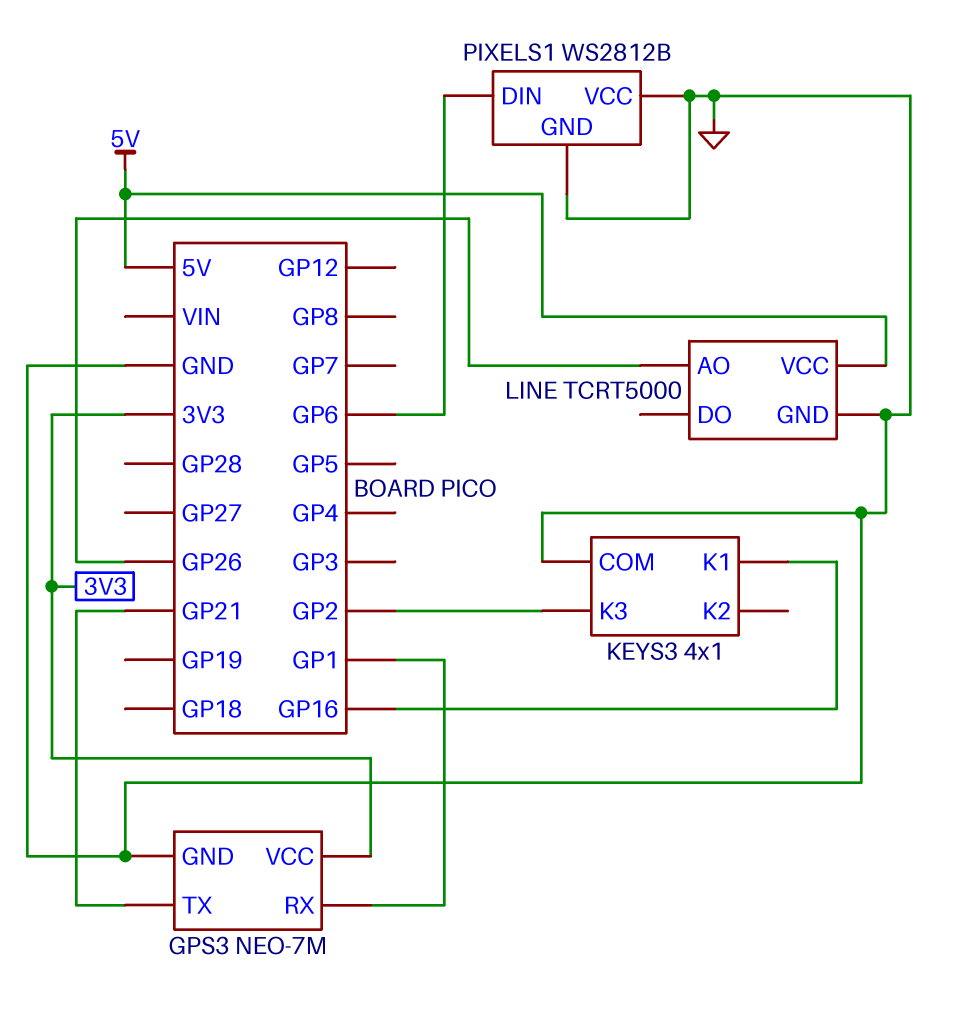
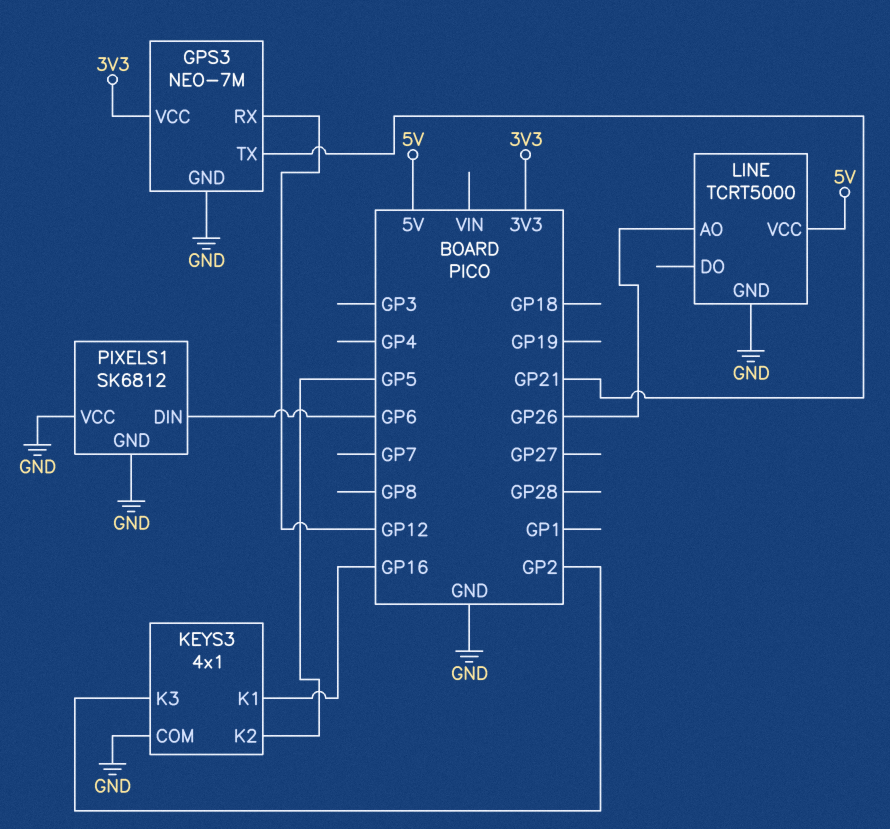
GPS3 pin RX: GP1 -> GP12
KEYS3 pin K2: none -> GP5
PIXELS1: WS2812B -> SK6812

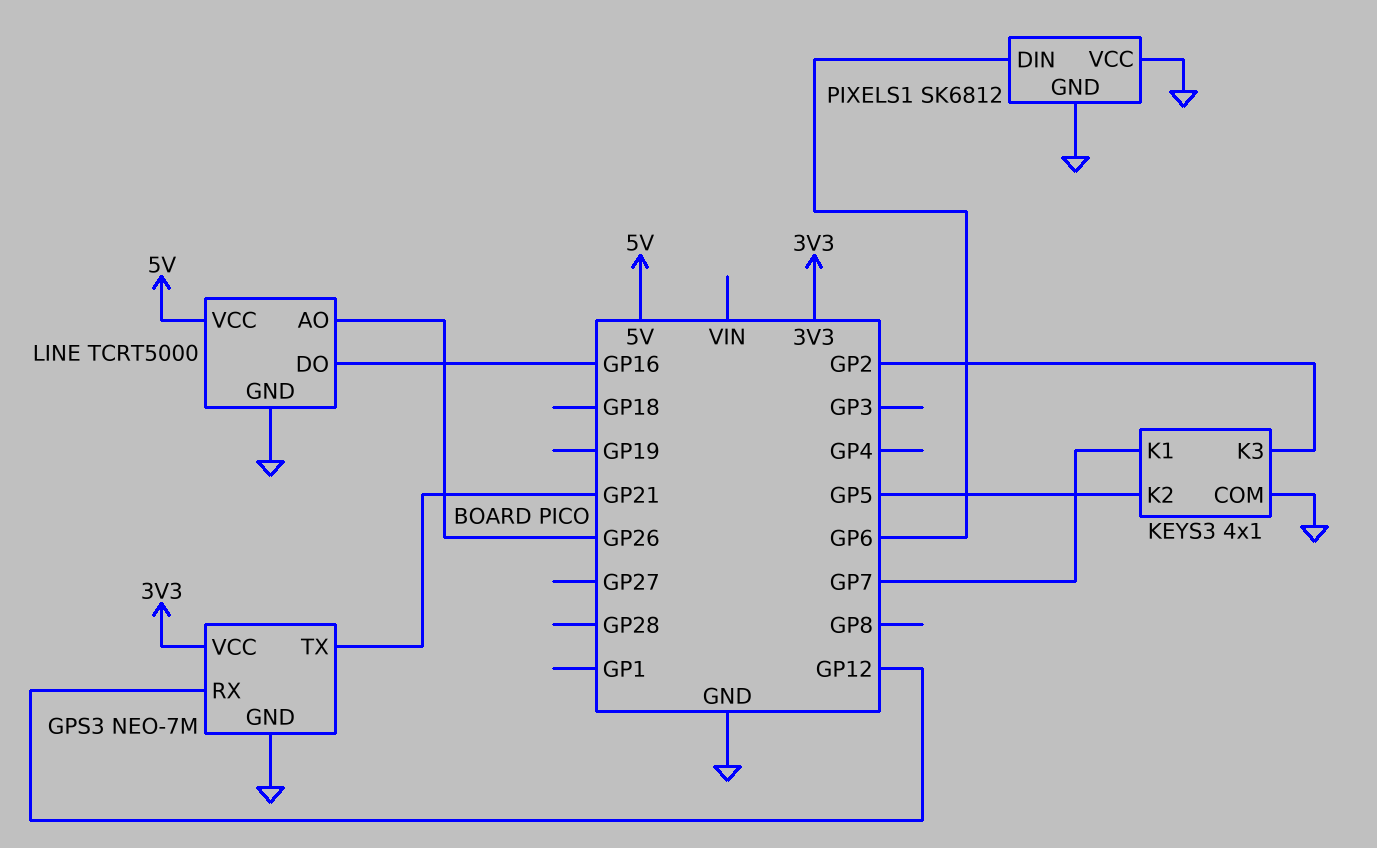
KEYS3 pin K1: GP16 -> GP7
LINE pin DO: none -> GP16

